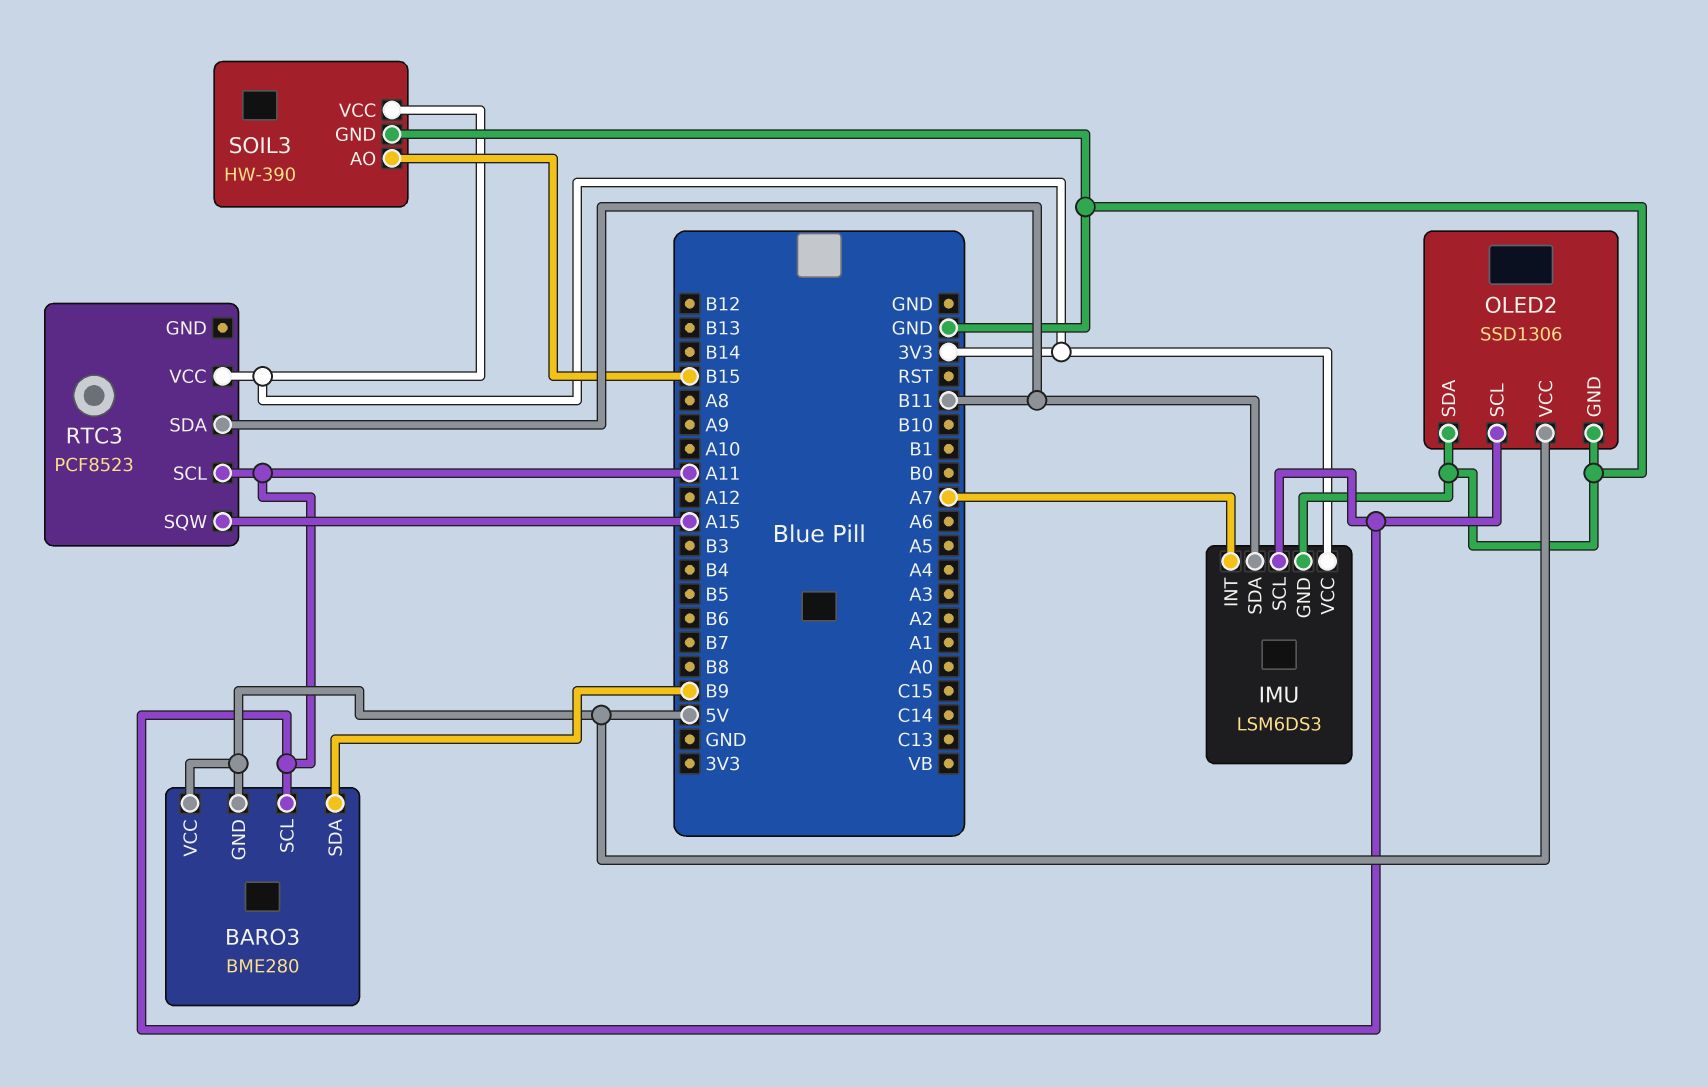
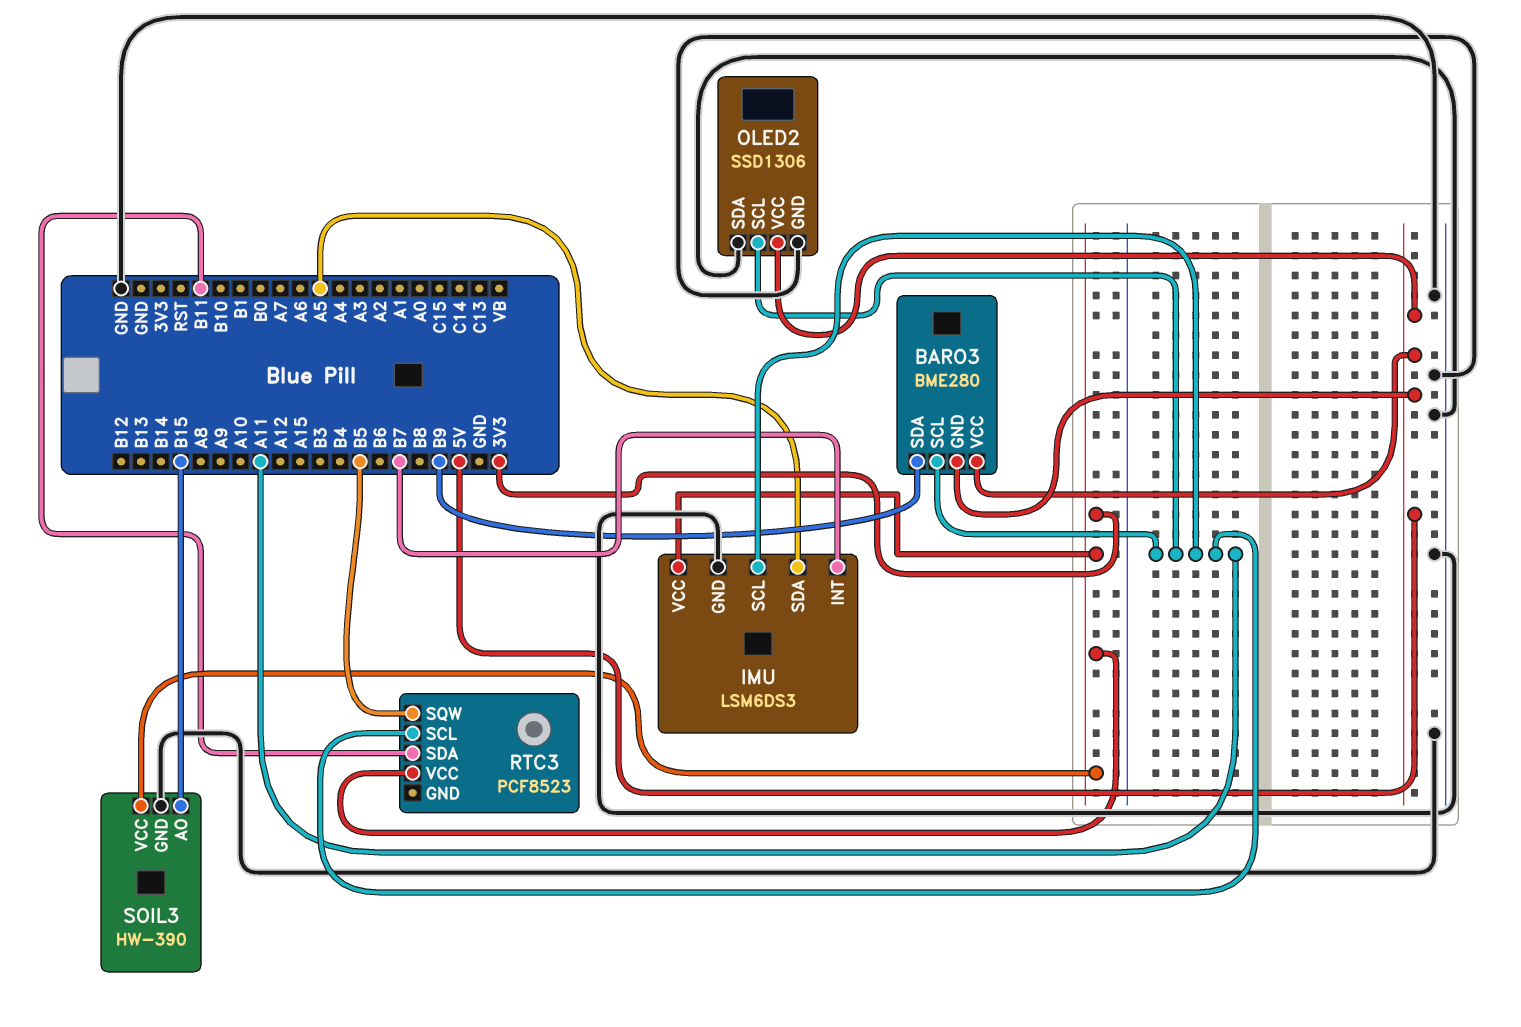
IMU pin INT: A7 -> B7
IMU pin SDA: B11 -> A5
RTC3 pin SQW: A15 -> B5

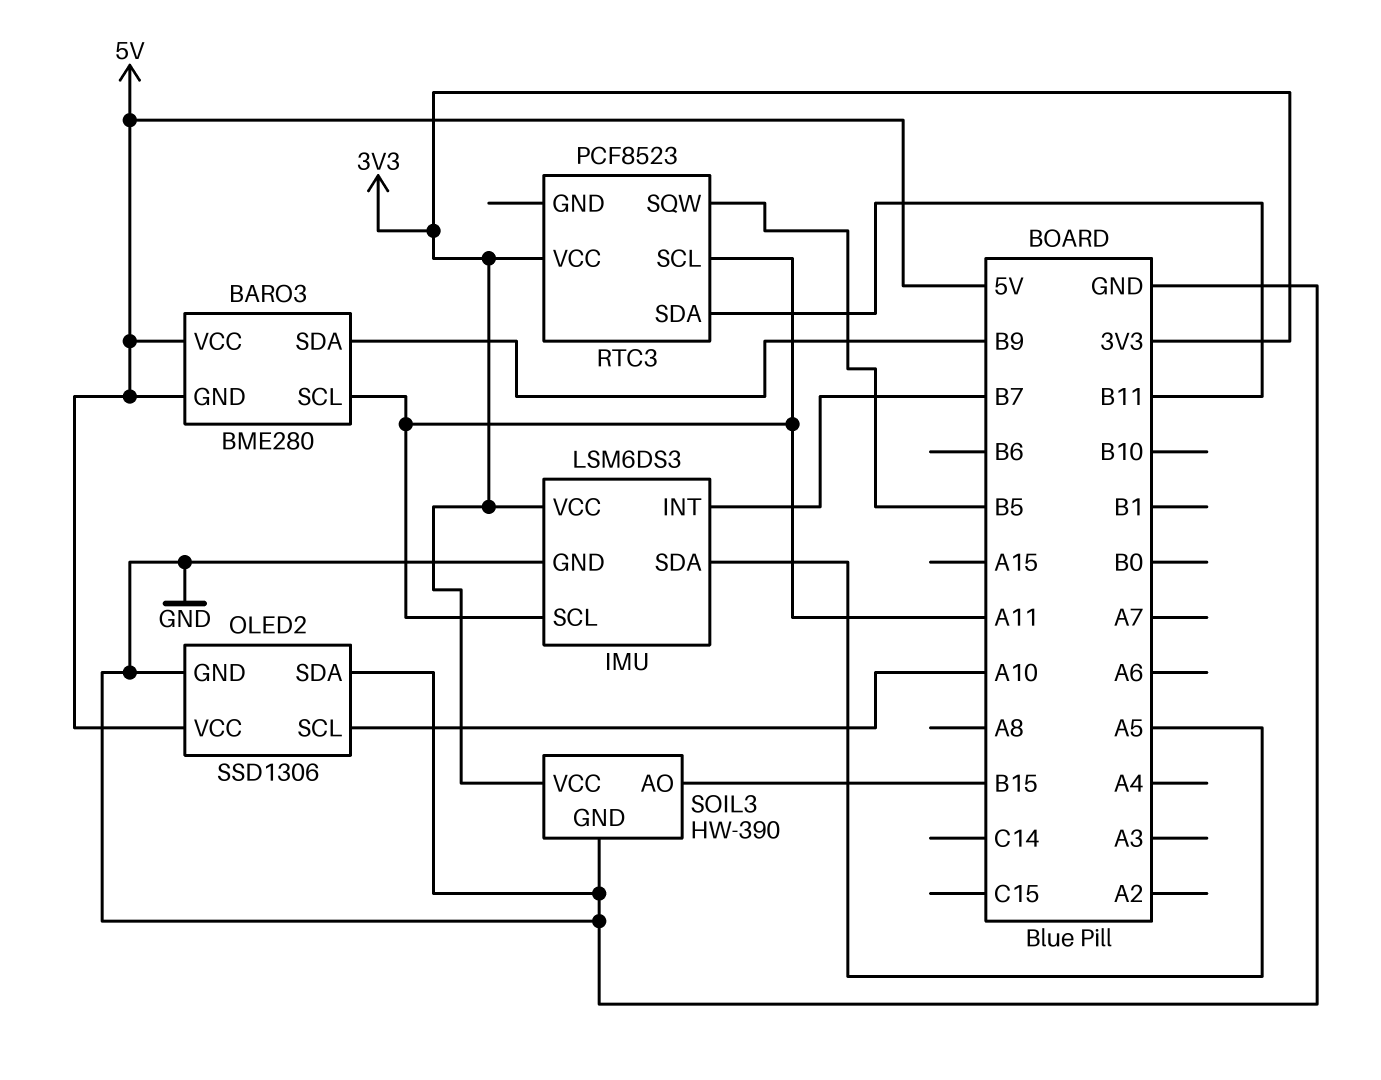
OLED2 pin SCL: A11 -> A10

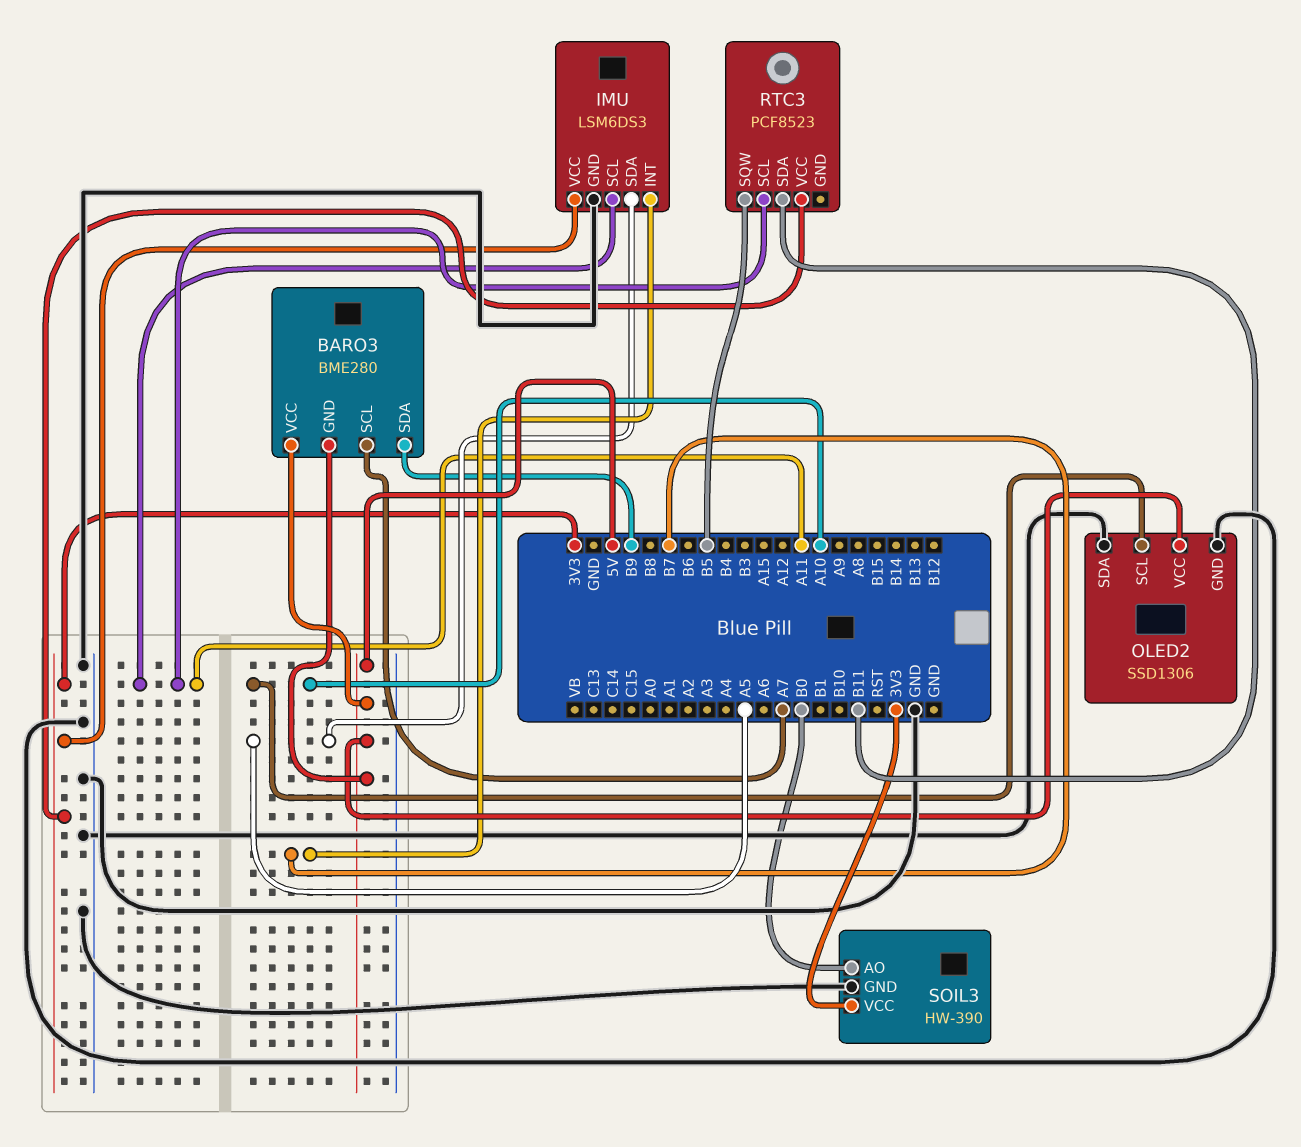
BARO3 pin SCL: A11 -> A7
SOIL3 pin AO: B15 -> B0

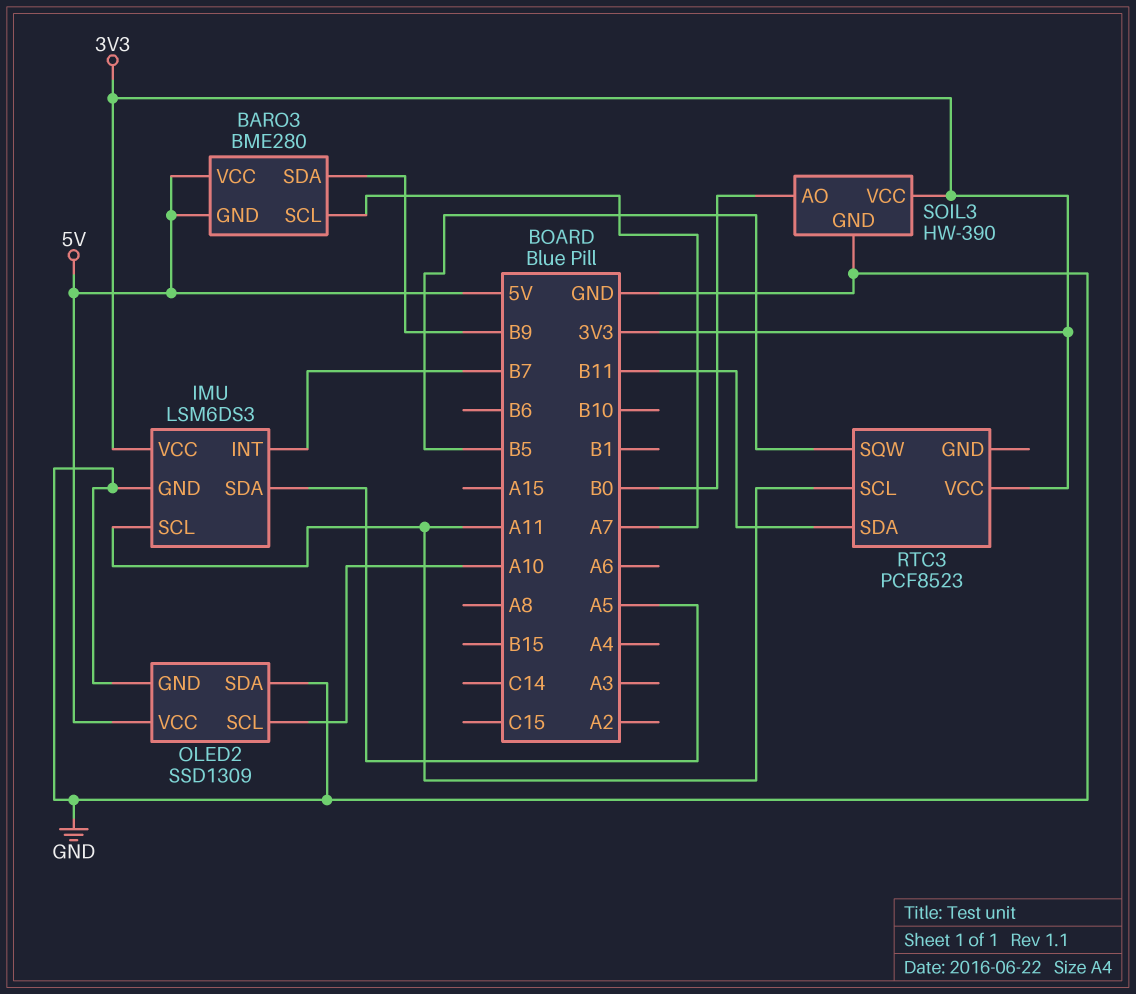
OLED2: SSD1306 -> SSD1309

